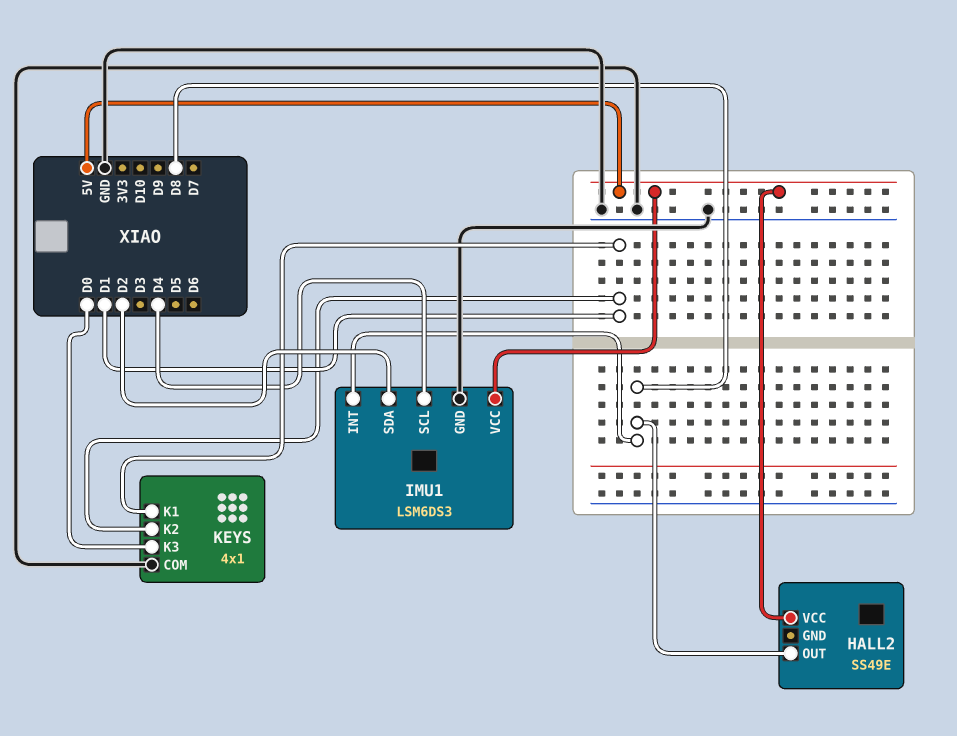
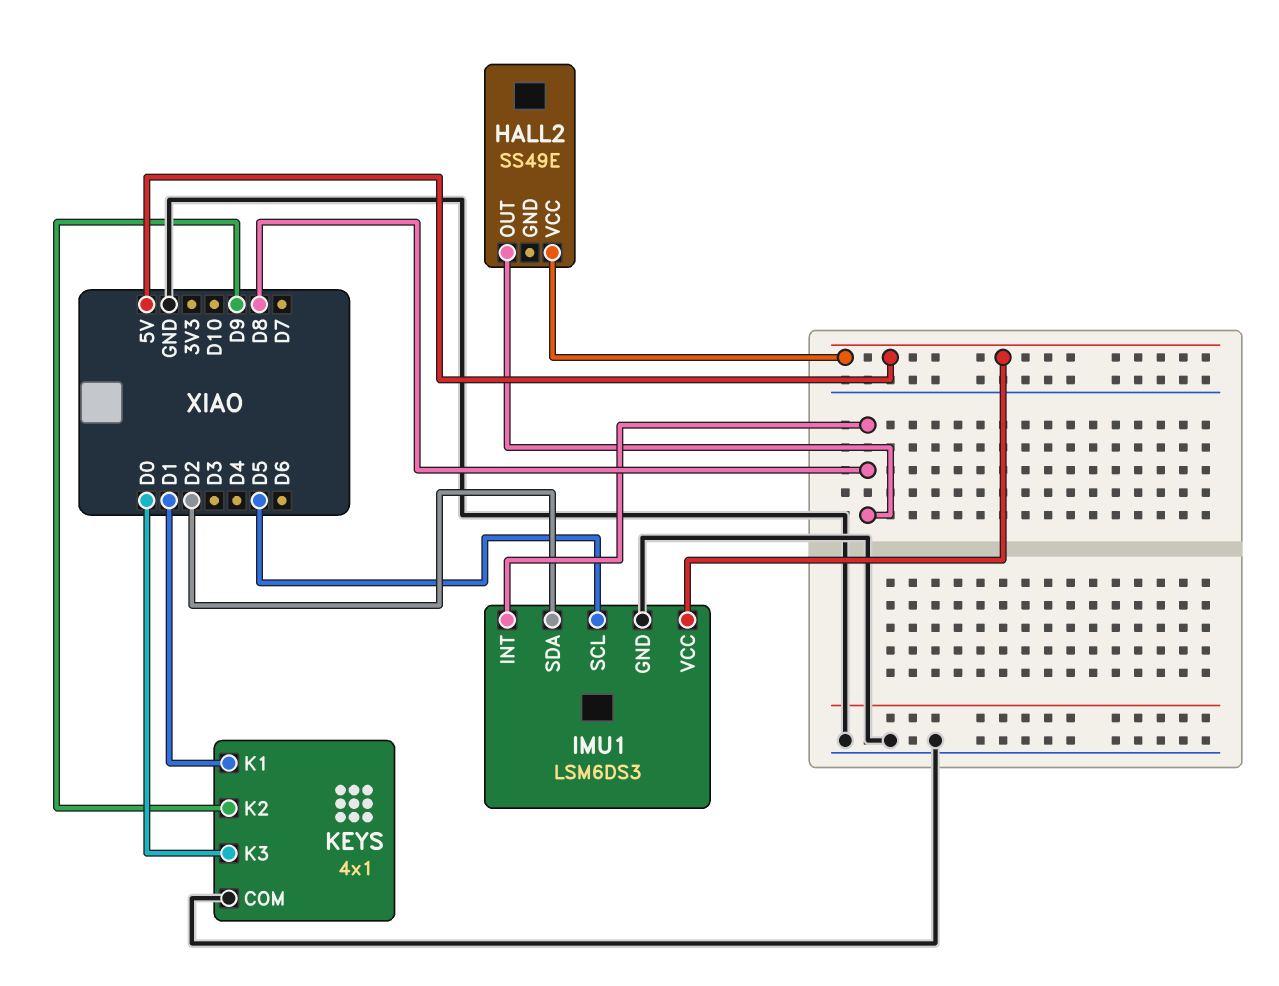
IMU1 pin SCL: D4 -> D5
KEYS pin K2: D1 -> D9

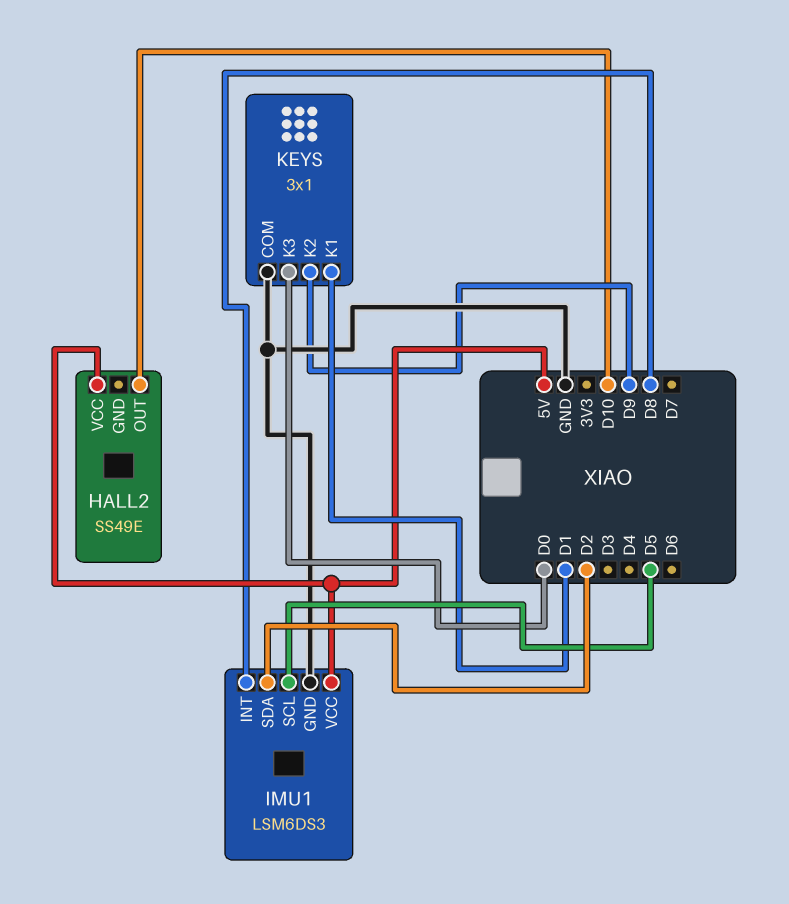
HALL2 pin OUT: D8 -> D10
KEYS: 4x1 -> 3x1

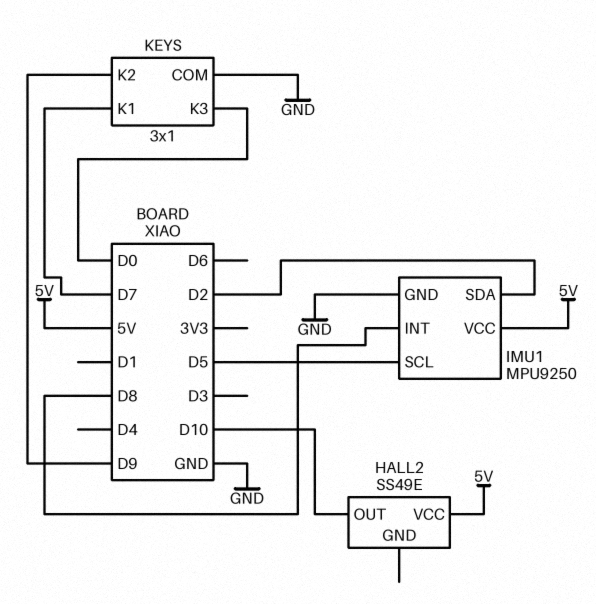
IMU1: LSM6DS3 -> MPU9250
KEYS pin K1: D1 -> D7

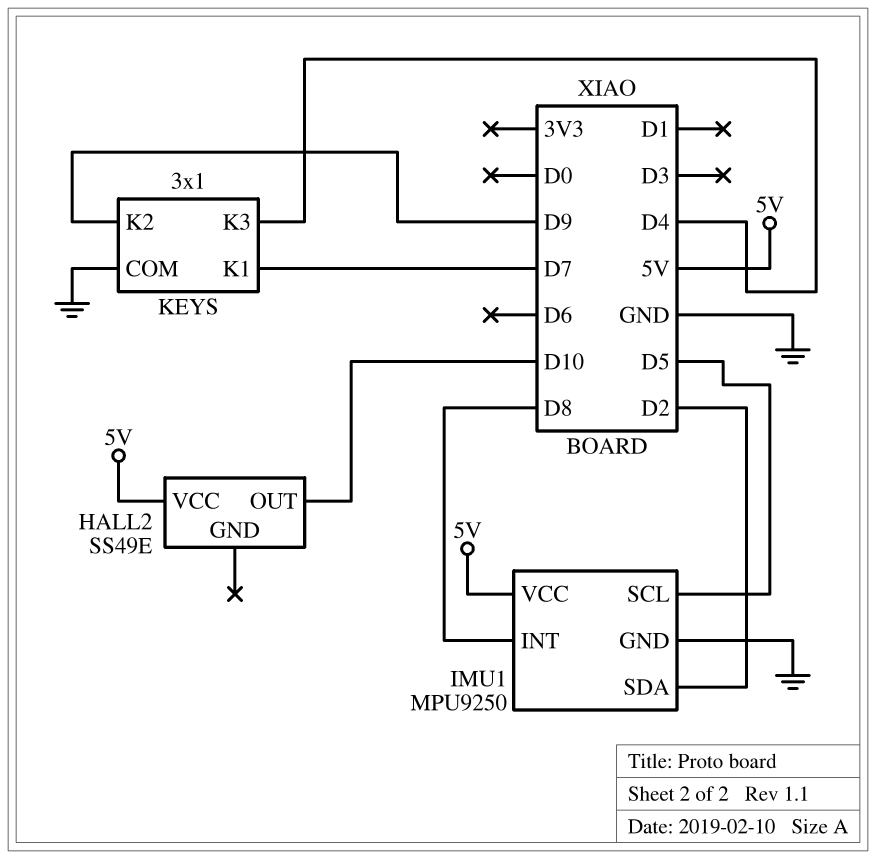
KEYS pin K3: D0 -> D4

